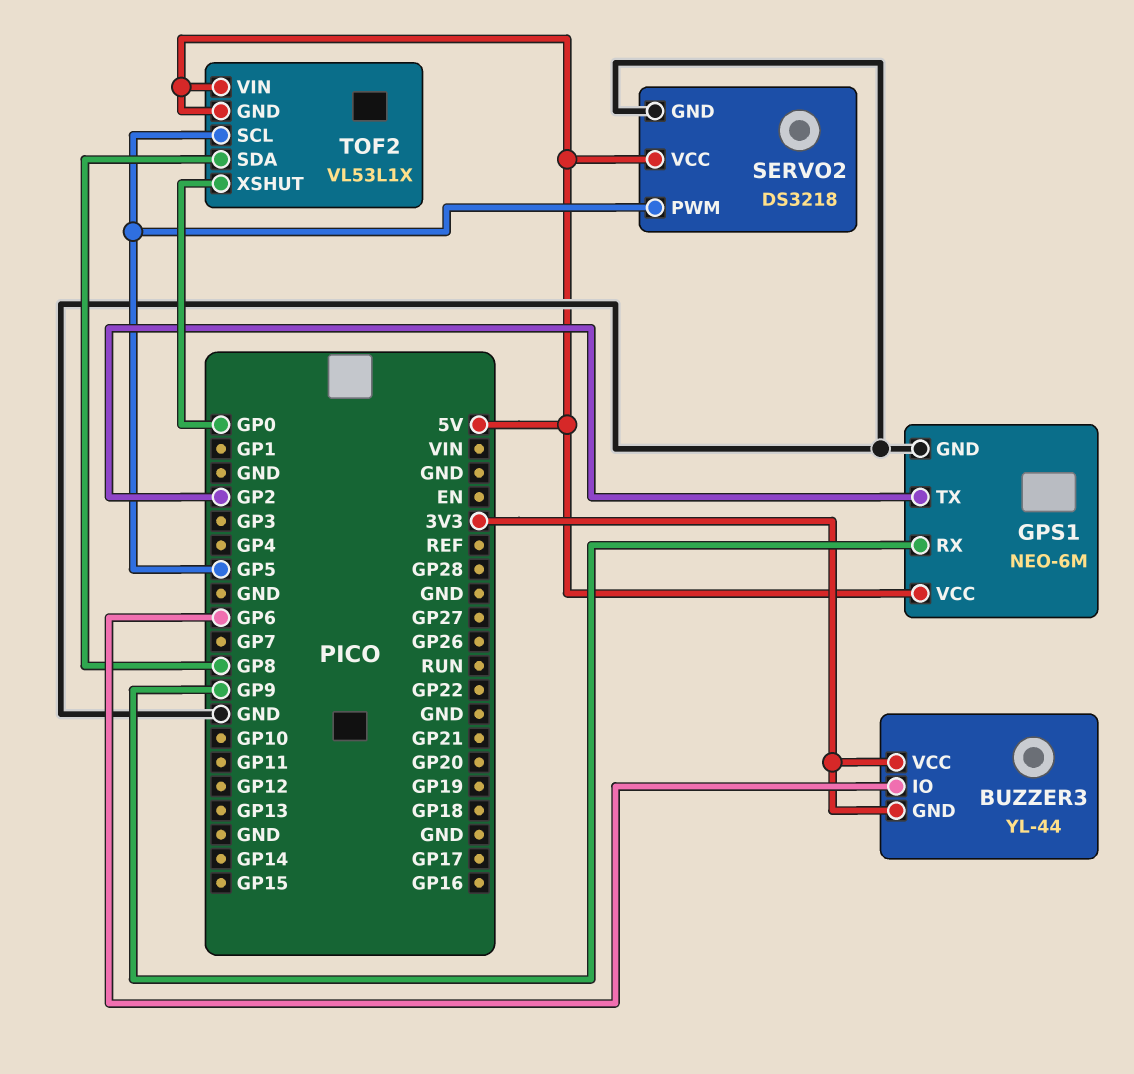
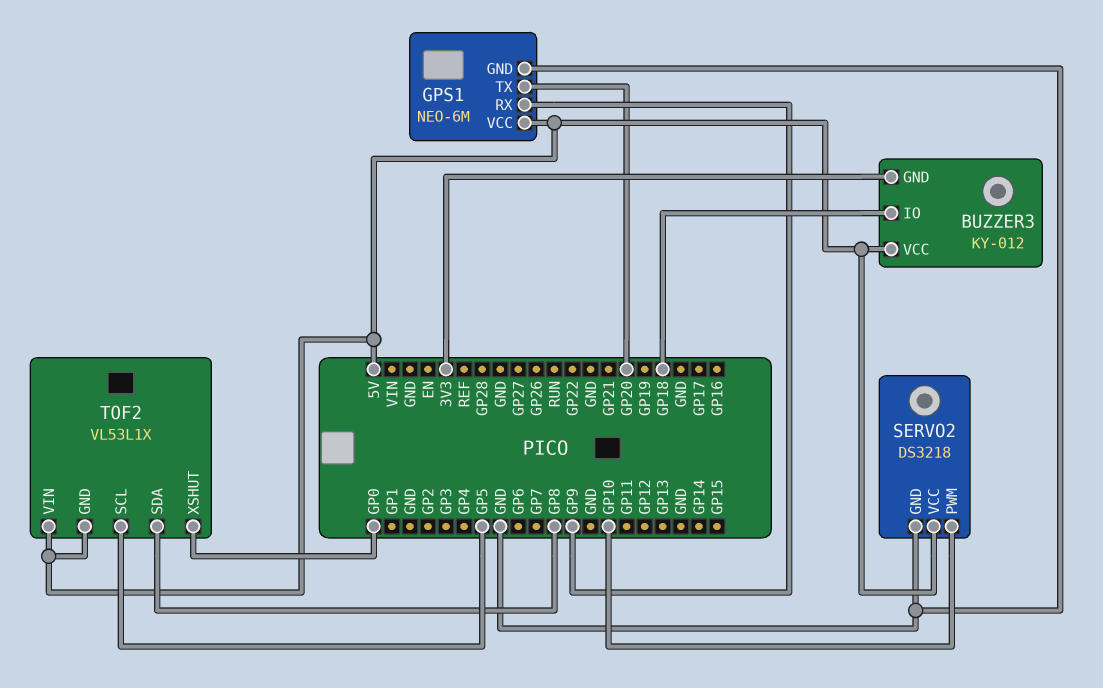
BUZZER3: YL-44 -> KY-012
BUZZER3 pin IO: GP6 -> GP18
BUZZER3 pin VCC: 3V3 -> 5V
GPS1 pin TX: GP2 -> GP20
SERVO2 pin PWM: GP5 -> GP10

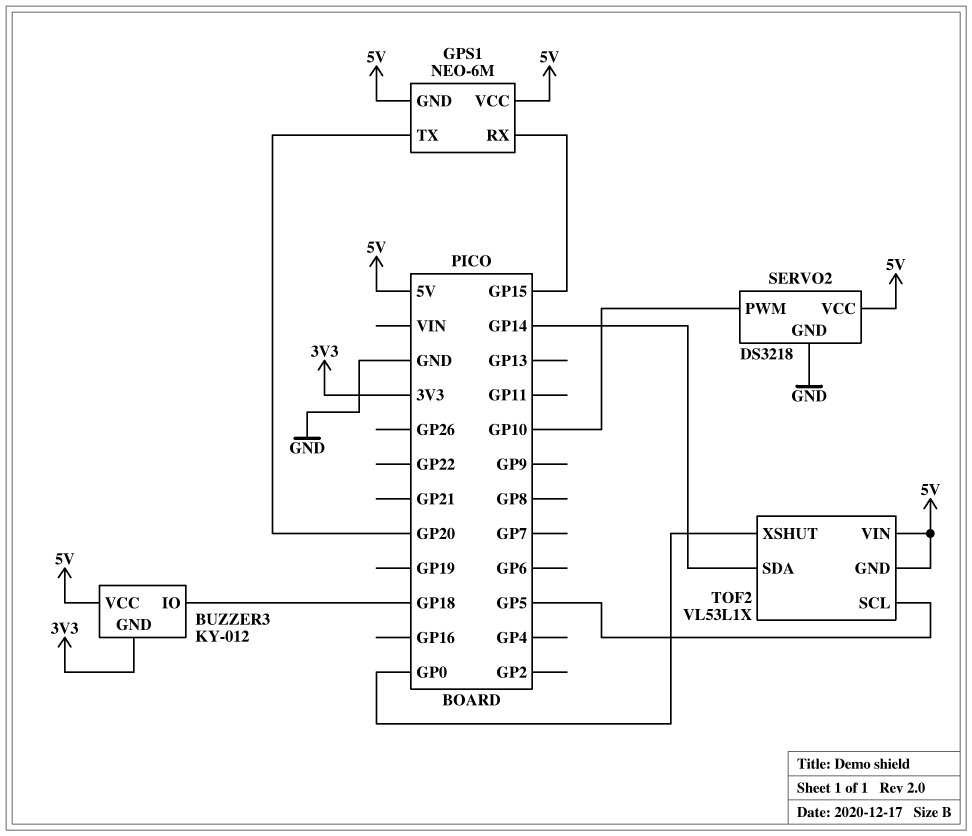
GPS1 pin GND: GND -> 5V
GPS1 pin RX: GP9 -> GP15
TOF2 pin SDA: GP8 -> GP14

